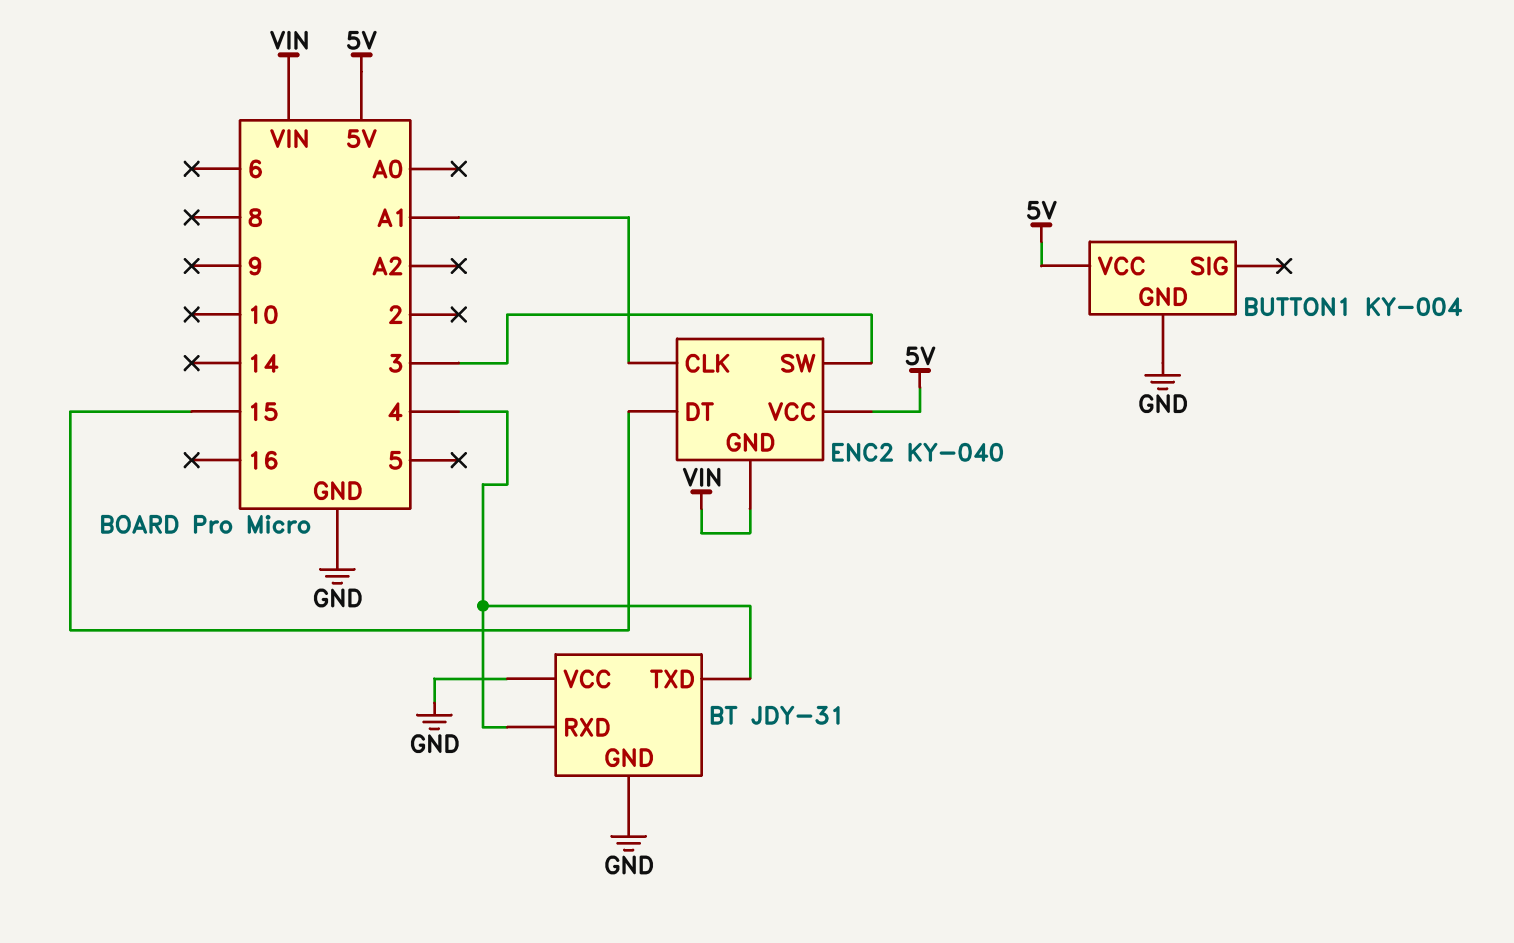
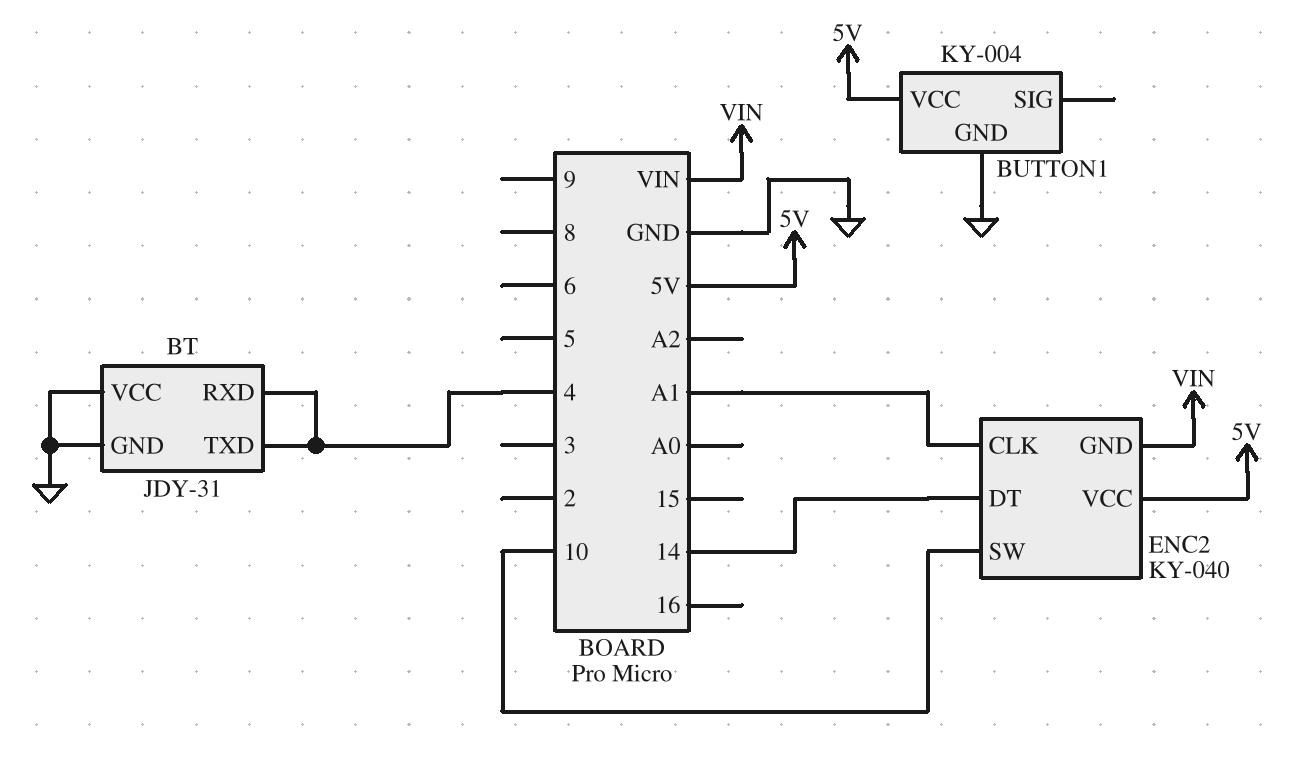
ENC2 pin DT: 15 -> 14
ENC2 pin SW: 3 -> 10

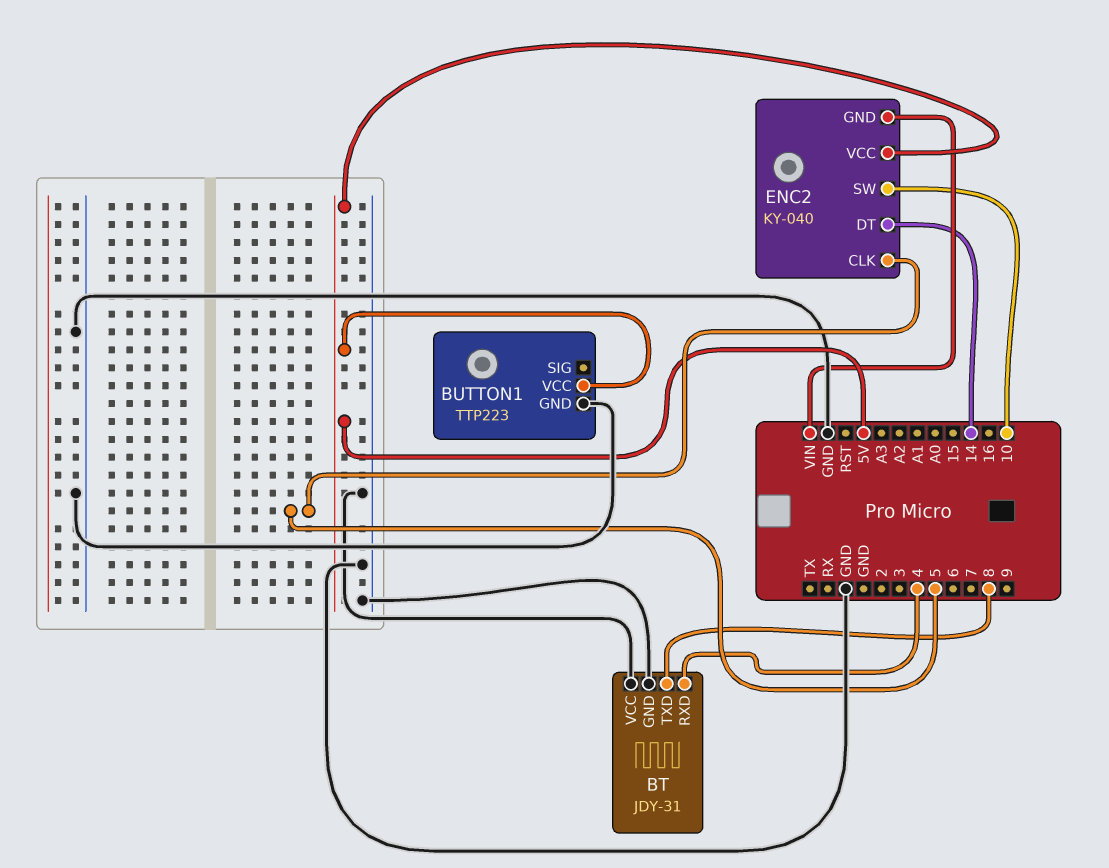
BT pin TXD: 4 -> 8
BUTTON1: KY-004 -> TTP223
ENC2 pin CLK: A1 -> 5

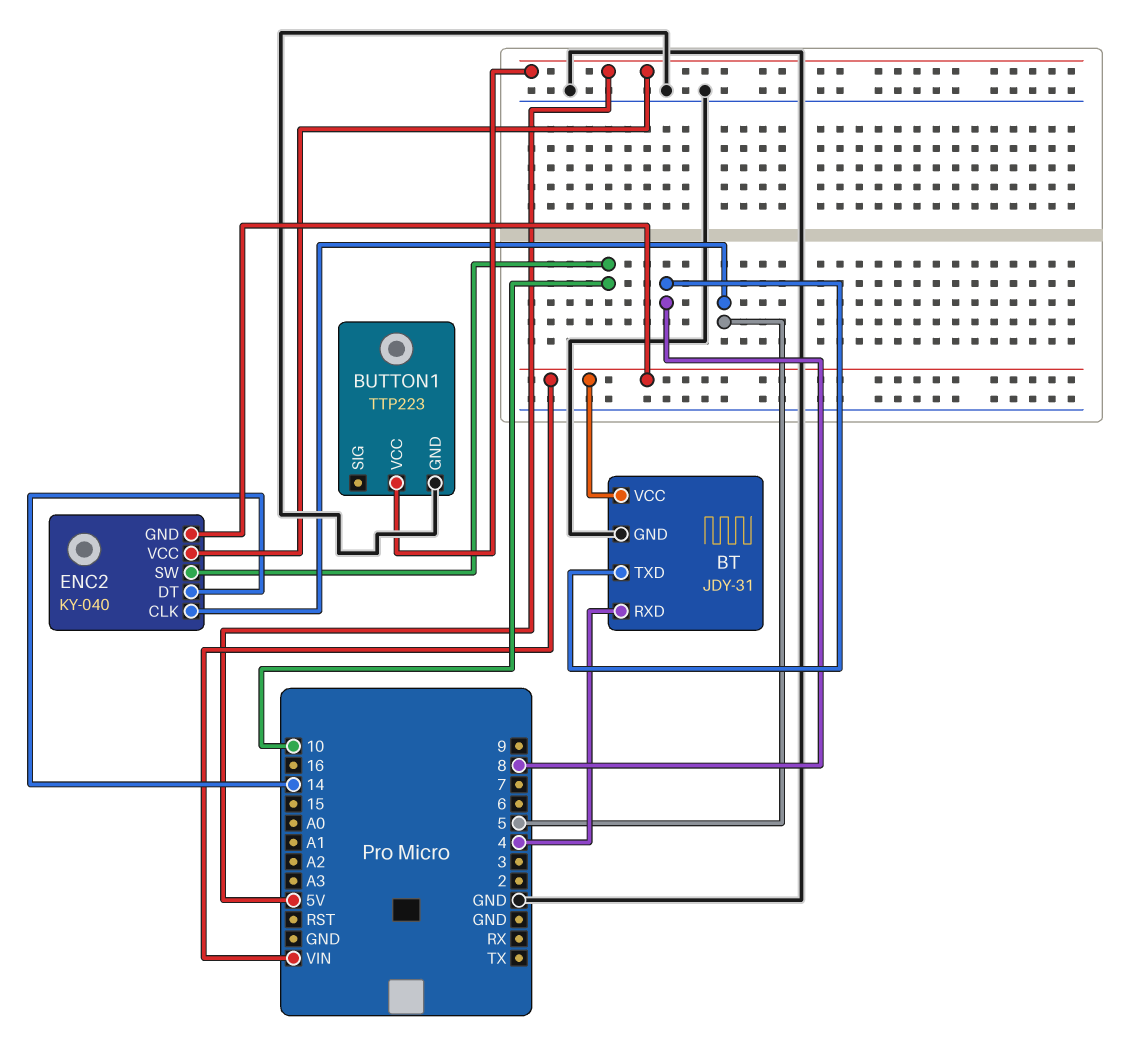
BT pin VCC: GND -> VIN

